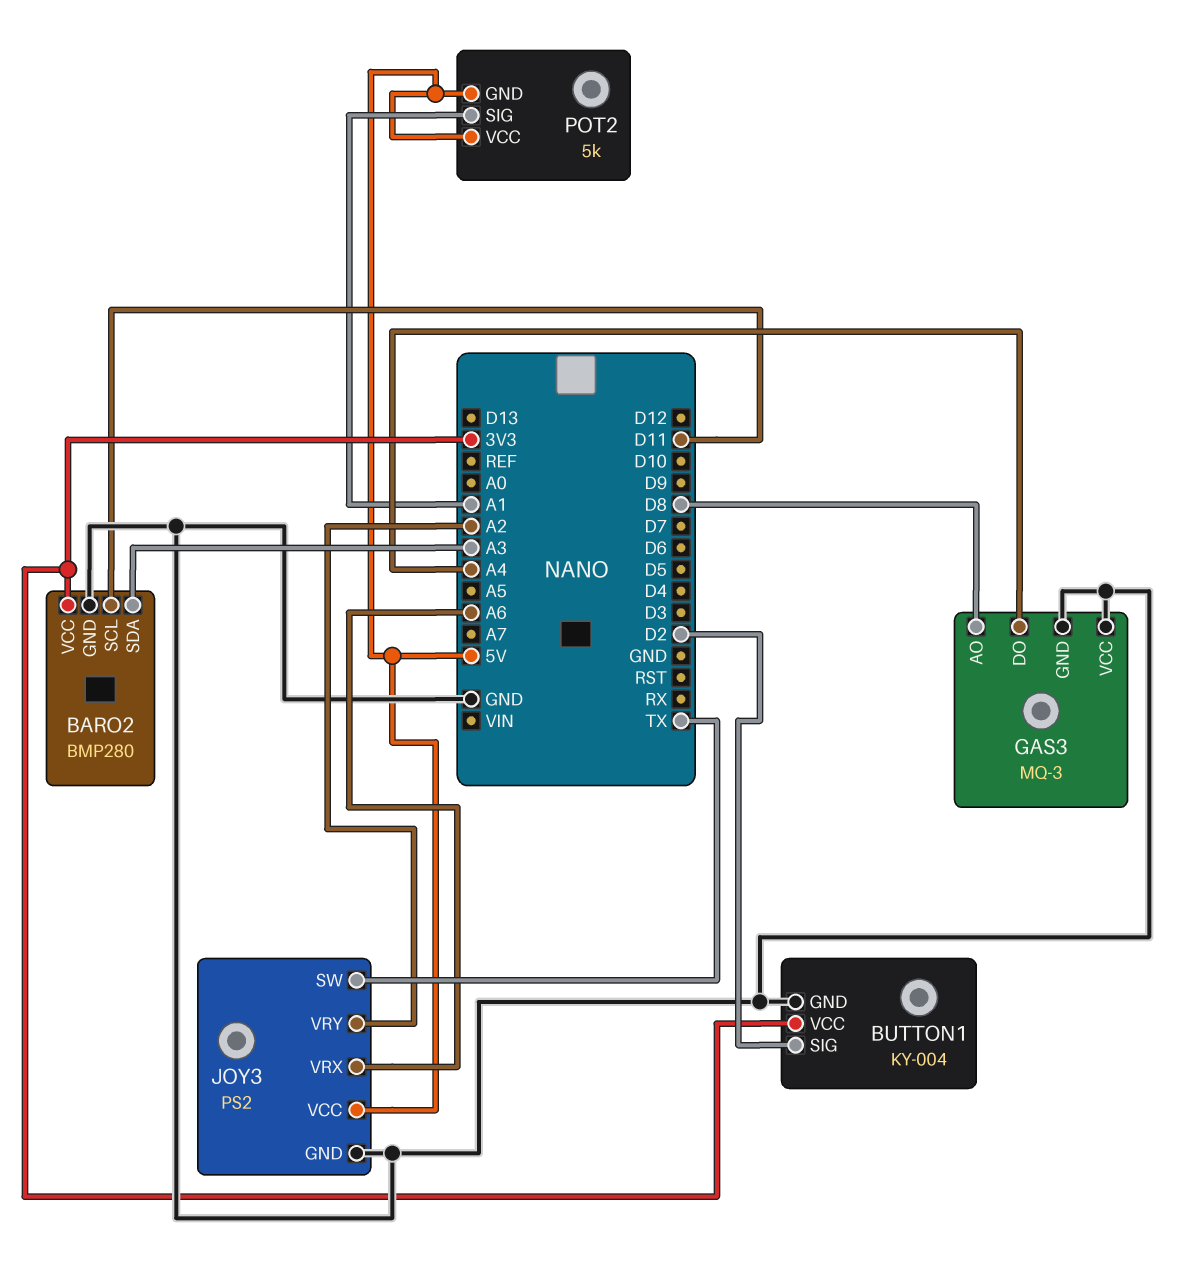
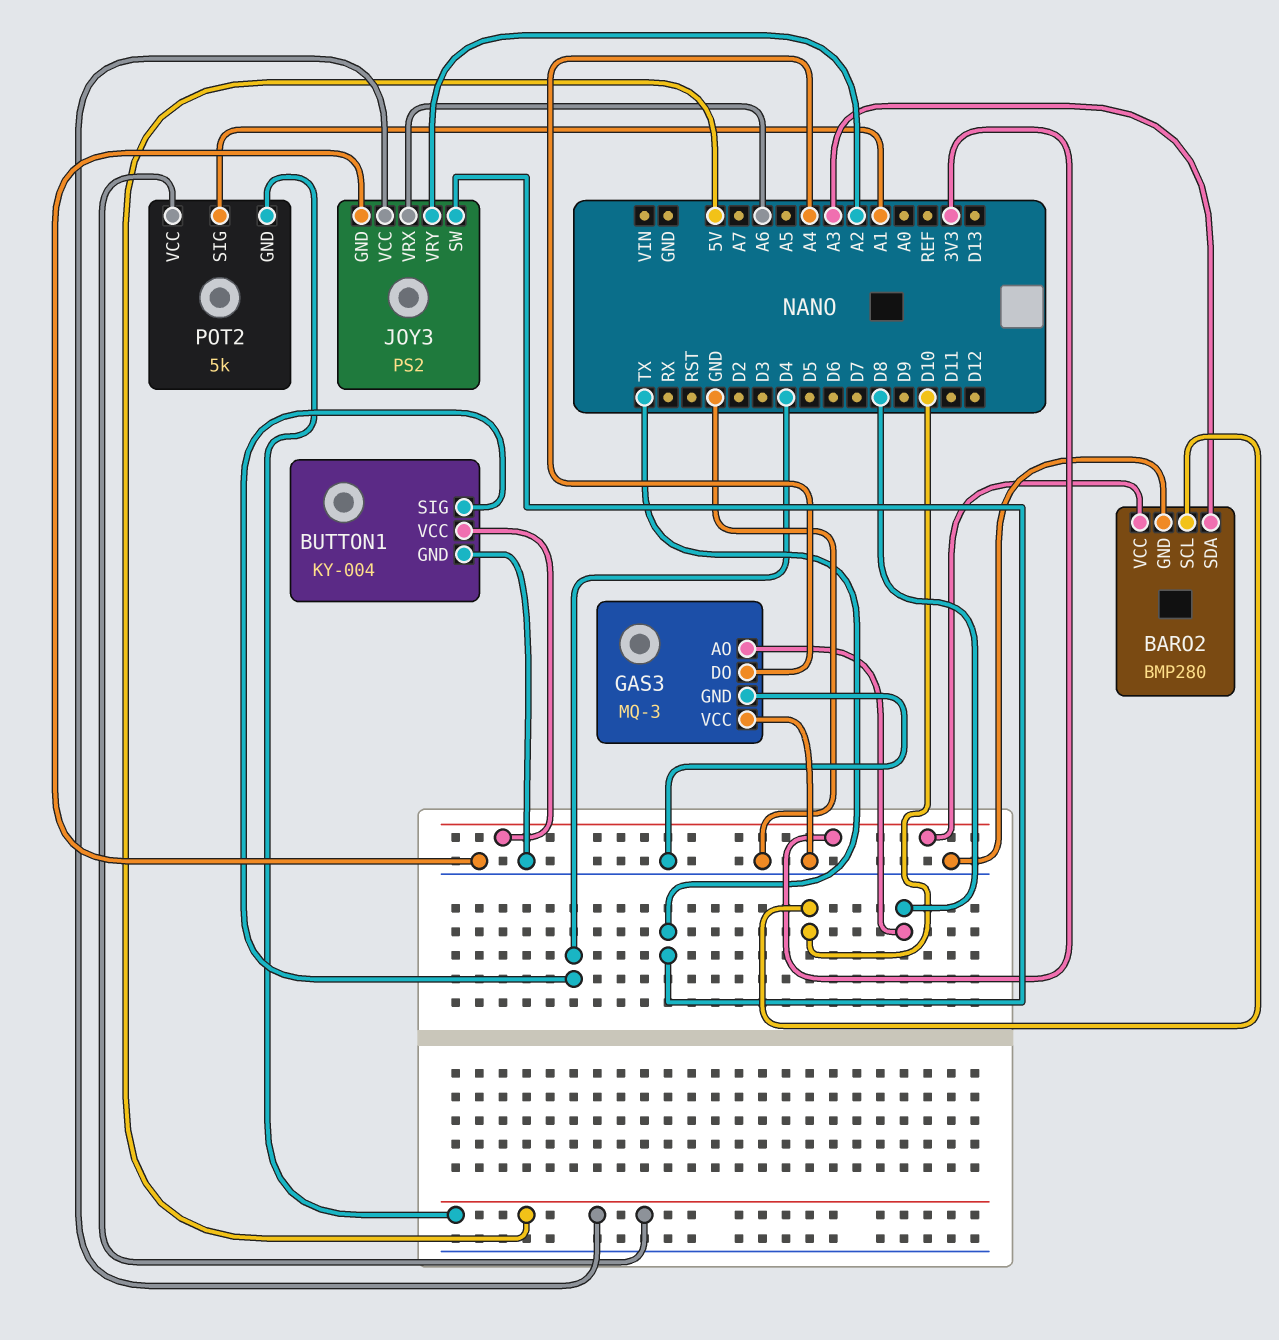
BARO2 pin SCL: D11 -> D10
BUTTON1 pin SIG: D2 -> D4

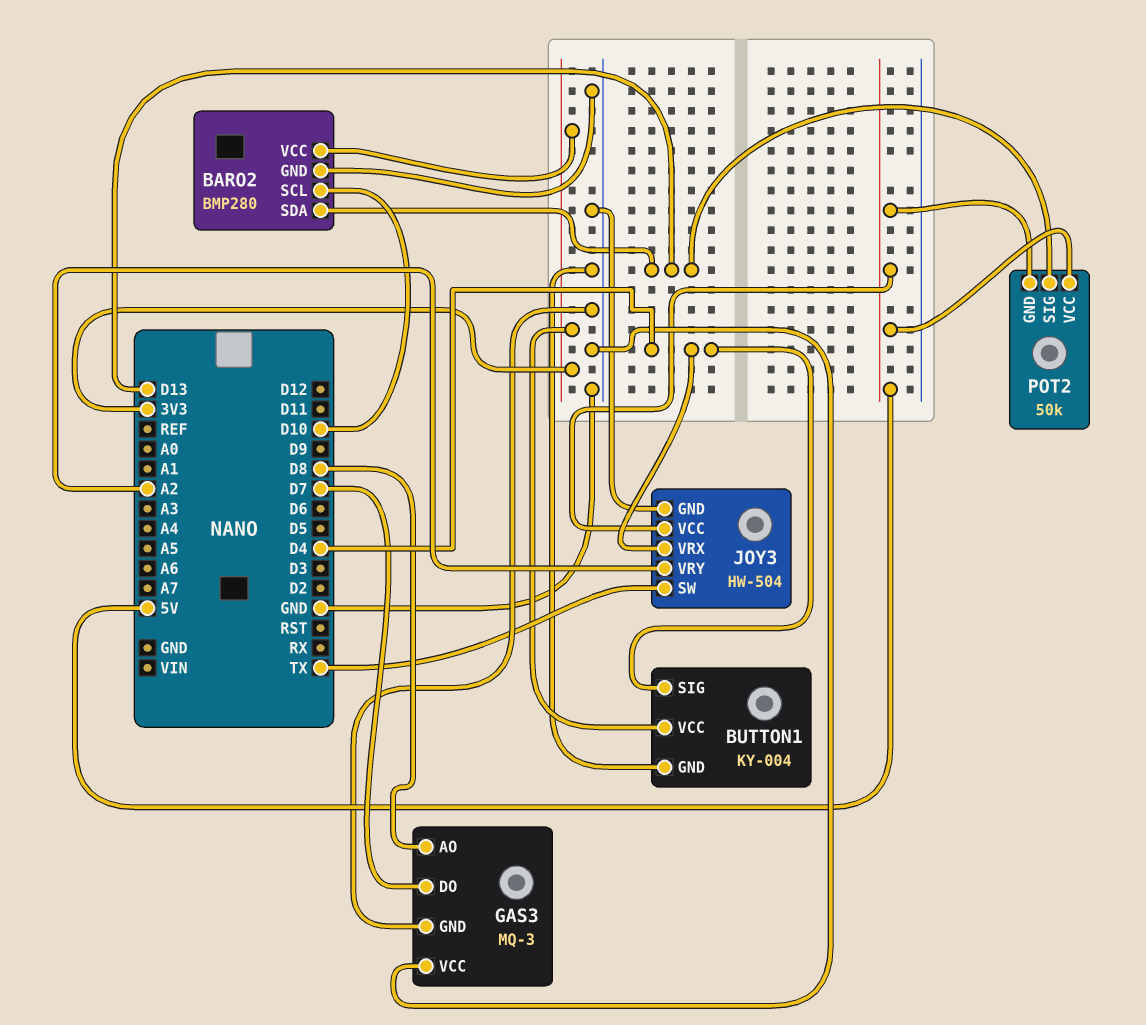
BARO2 pin SDA: A3 -> D13
GAS3 pin DO: A4 -> D7
JOY3: PS2 -> HW-504
JOY3 pin VRX: A6 -> D4
POT2: 5k -> 50k
POT2 pin SIG: A1 -> D13

